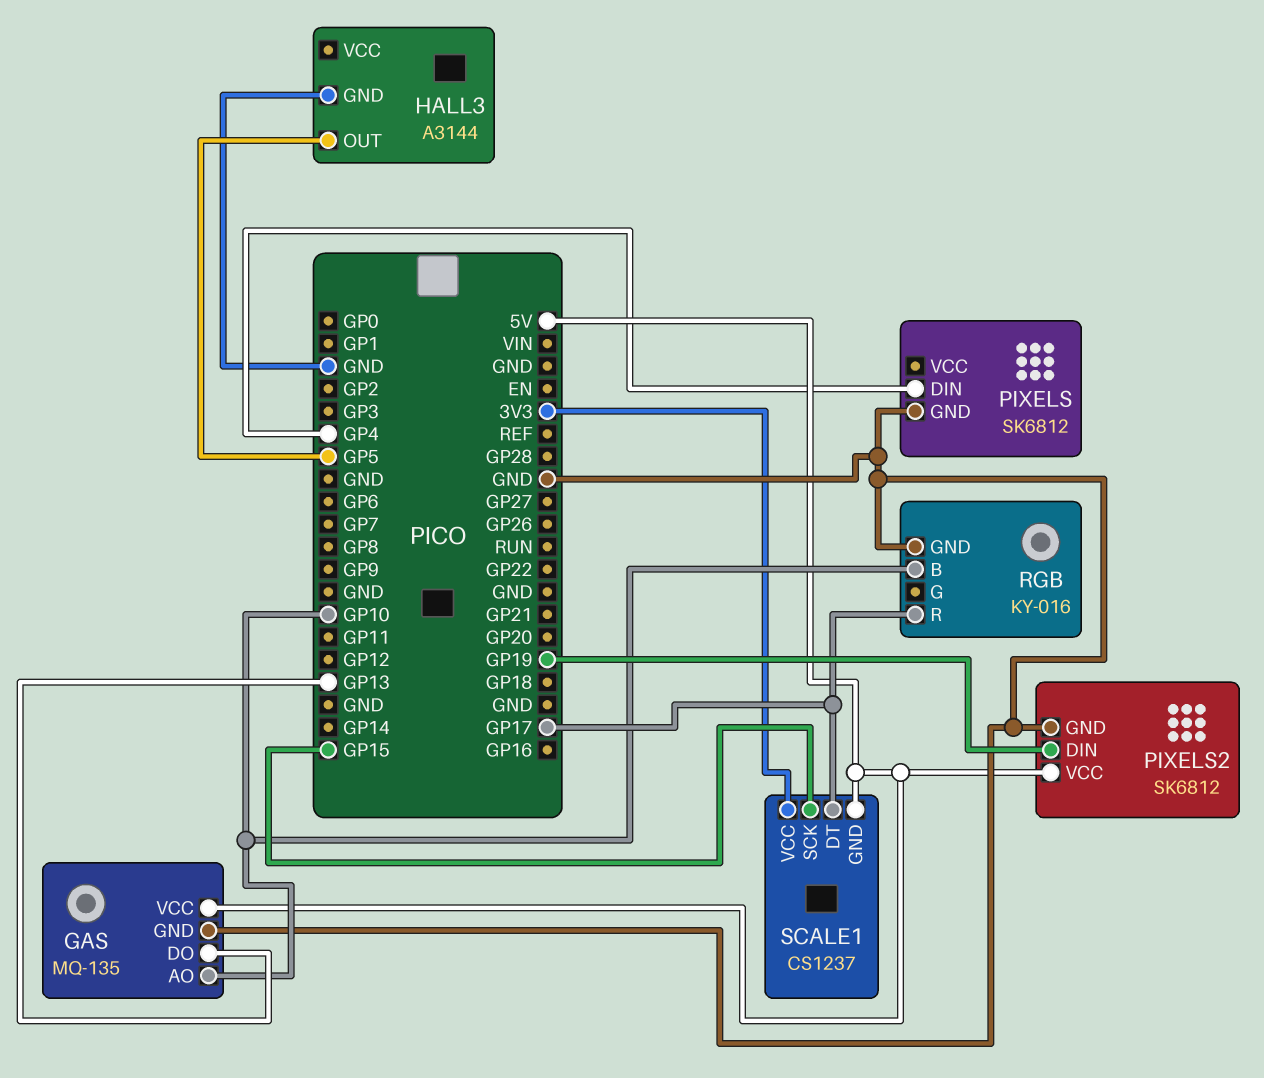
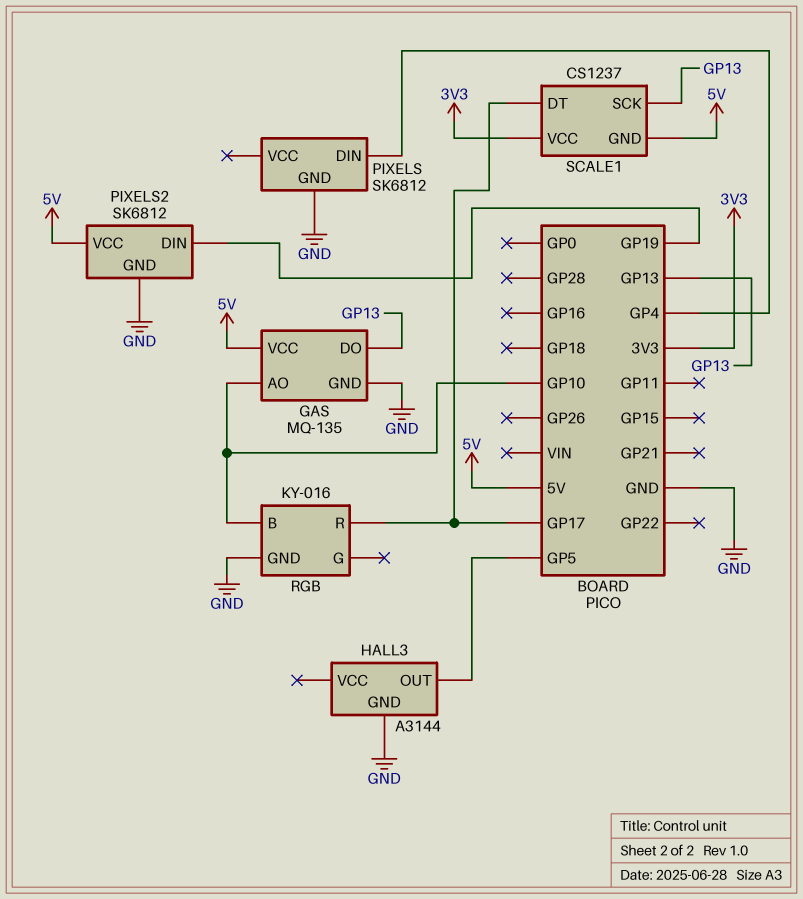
SCALE1 pin SCK: GP15 -> GP13

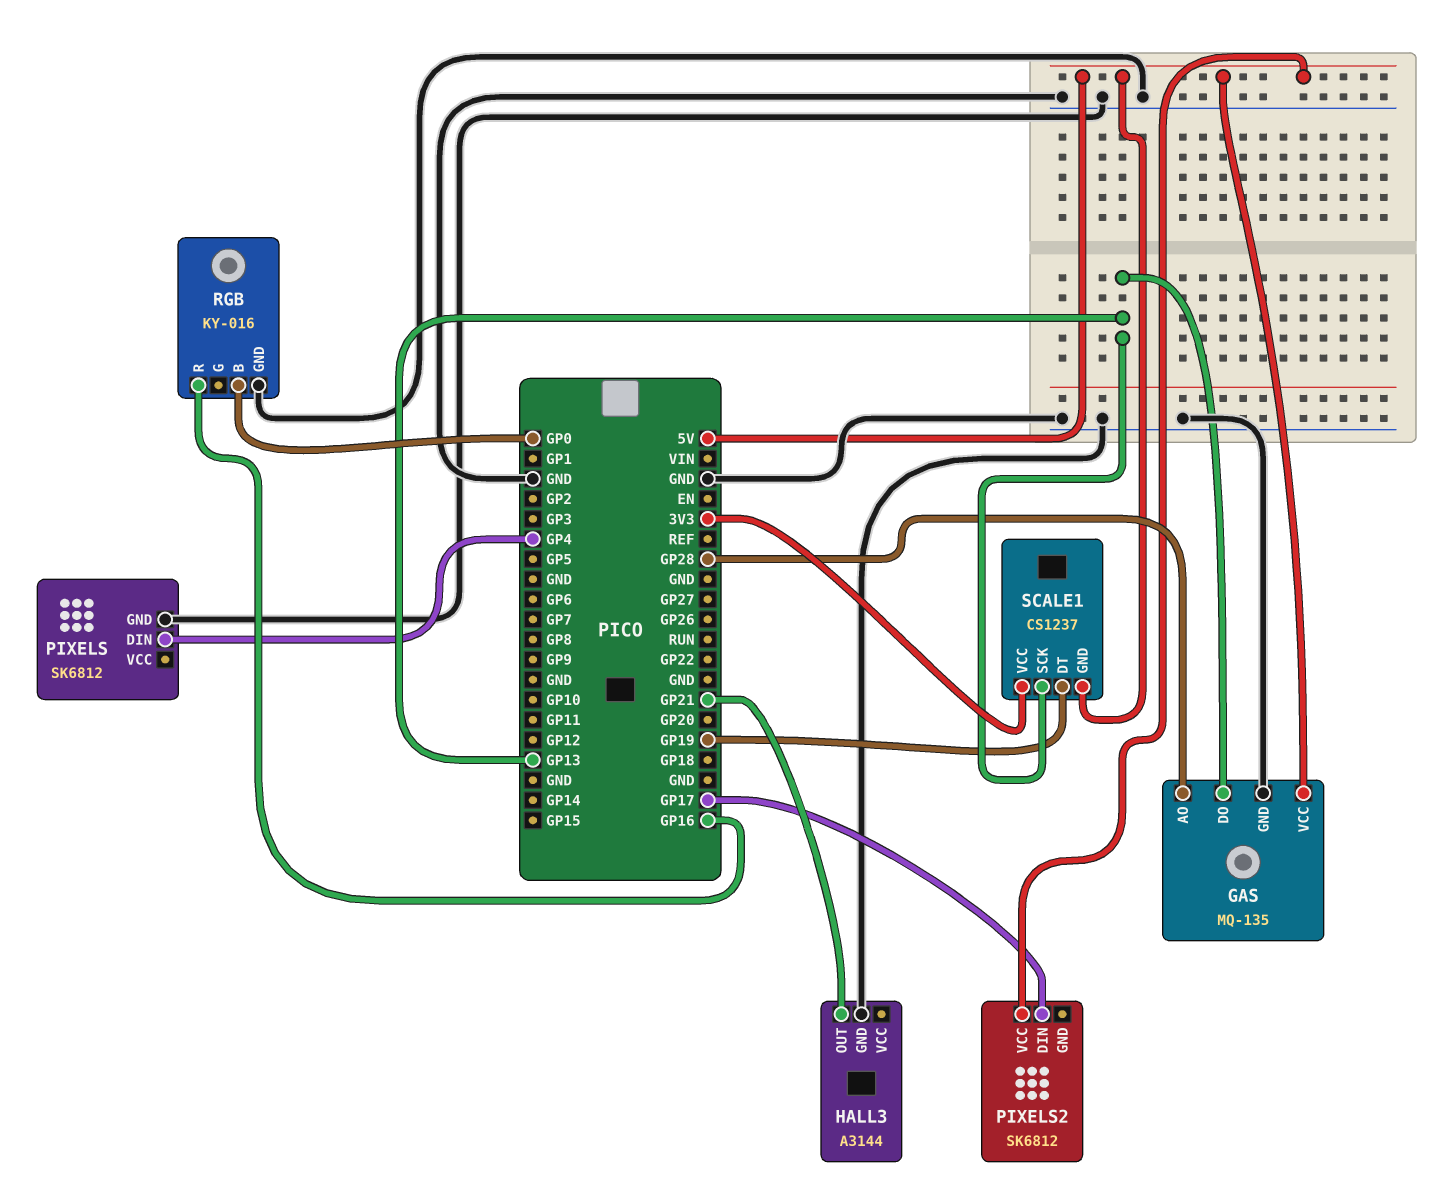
GAS pin AO: GP10 -> GP28
HALL3 pin OUT: GP5 -> GP21
PIXELS2 pin DIN: GP19 -> GP17
PIXELS2 pin GND: GND -> none
RGB pin B: GP10 -> GP0
RGB pin R: GP17 -> GP16
SCALE1 pin DT: GP17 -> GP19

